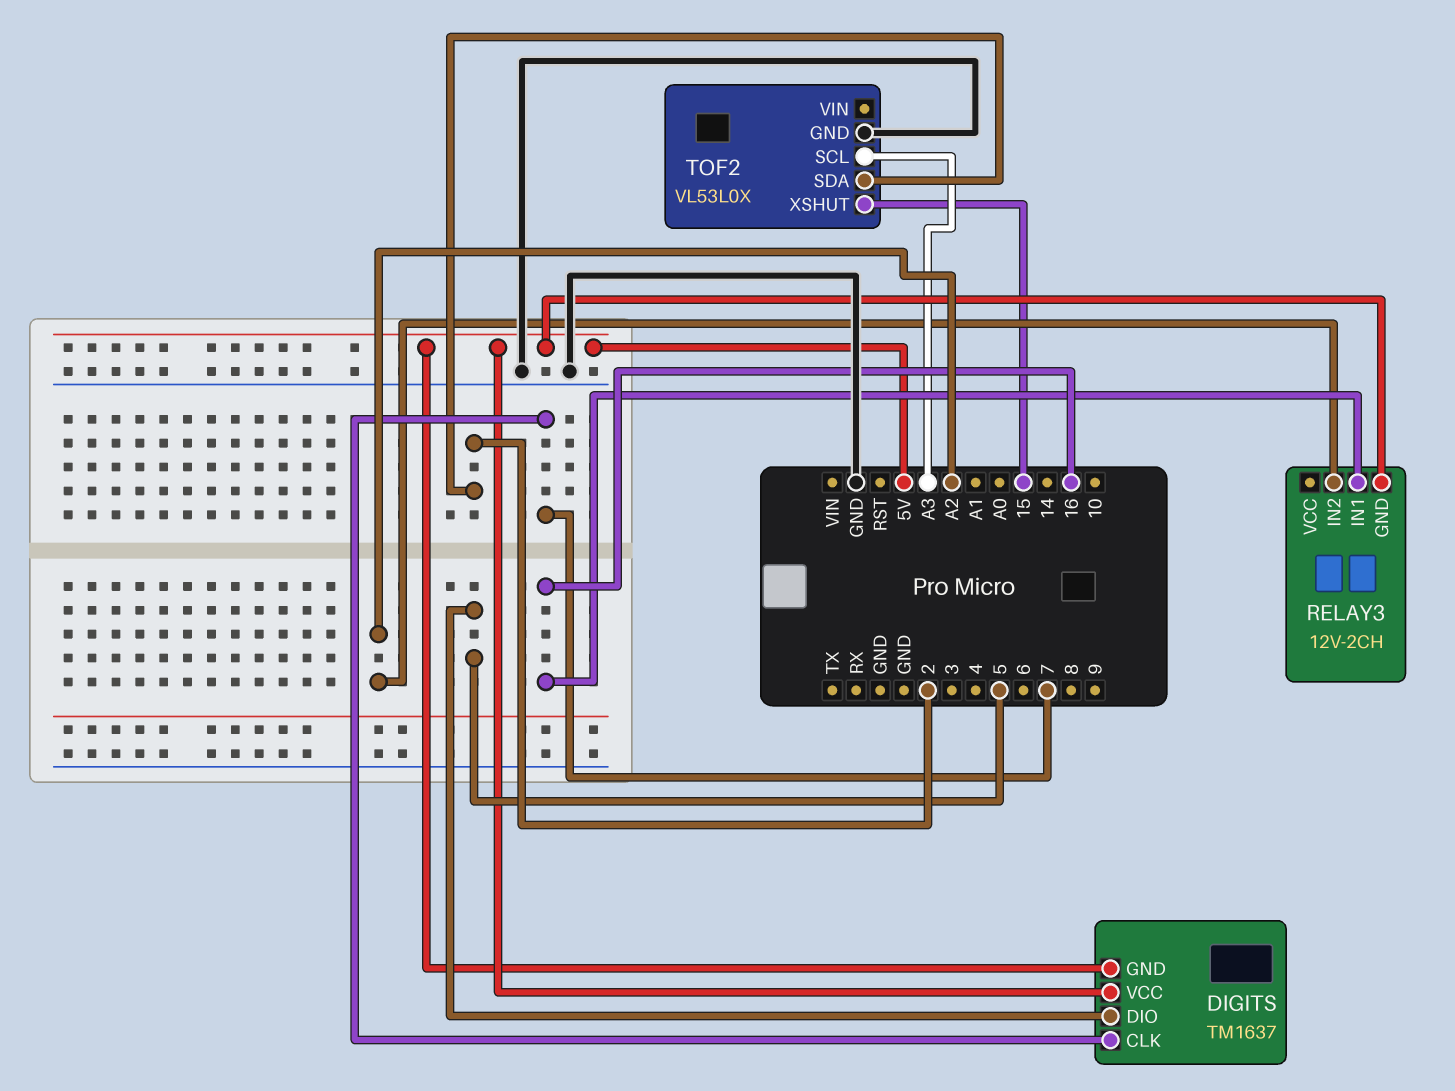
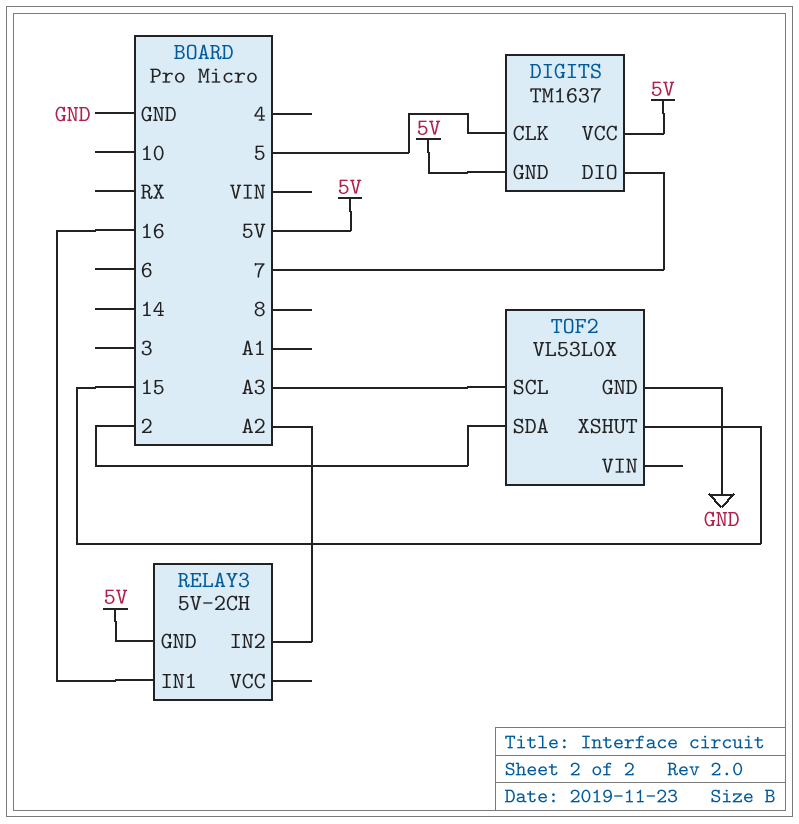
DIGITS pin CLK: 7 -> 5
DIGITS pin DIO: 5 -> 7
RELAY3: 12V-2CH -> 5V-2CH

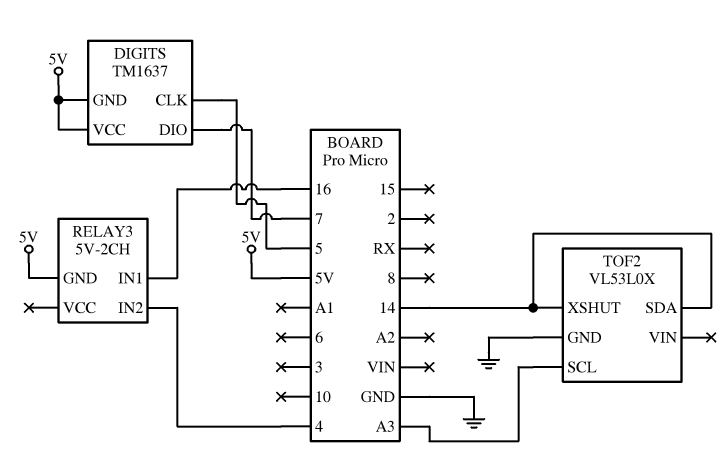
RELAY3 pin IN2: A2 -> 4
TOF2 pin SDA: 2 -> 14
TOF2 pin XSHUT: 15 -> 14

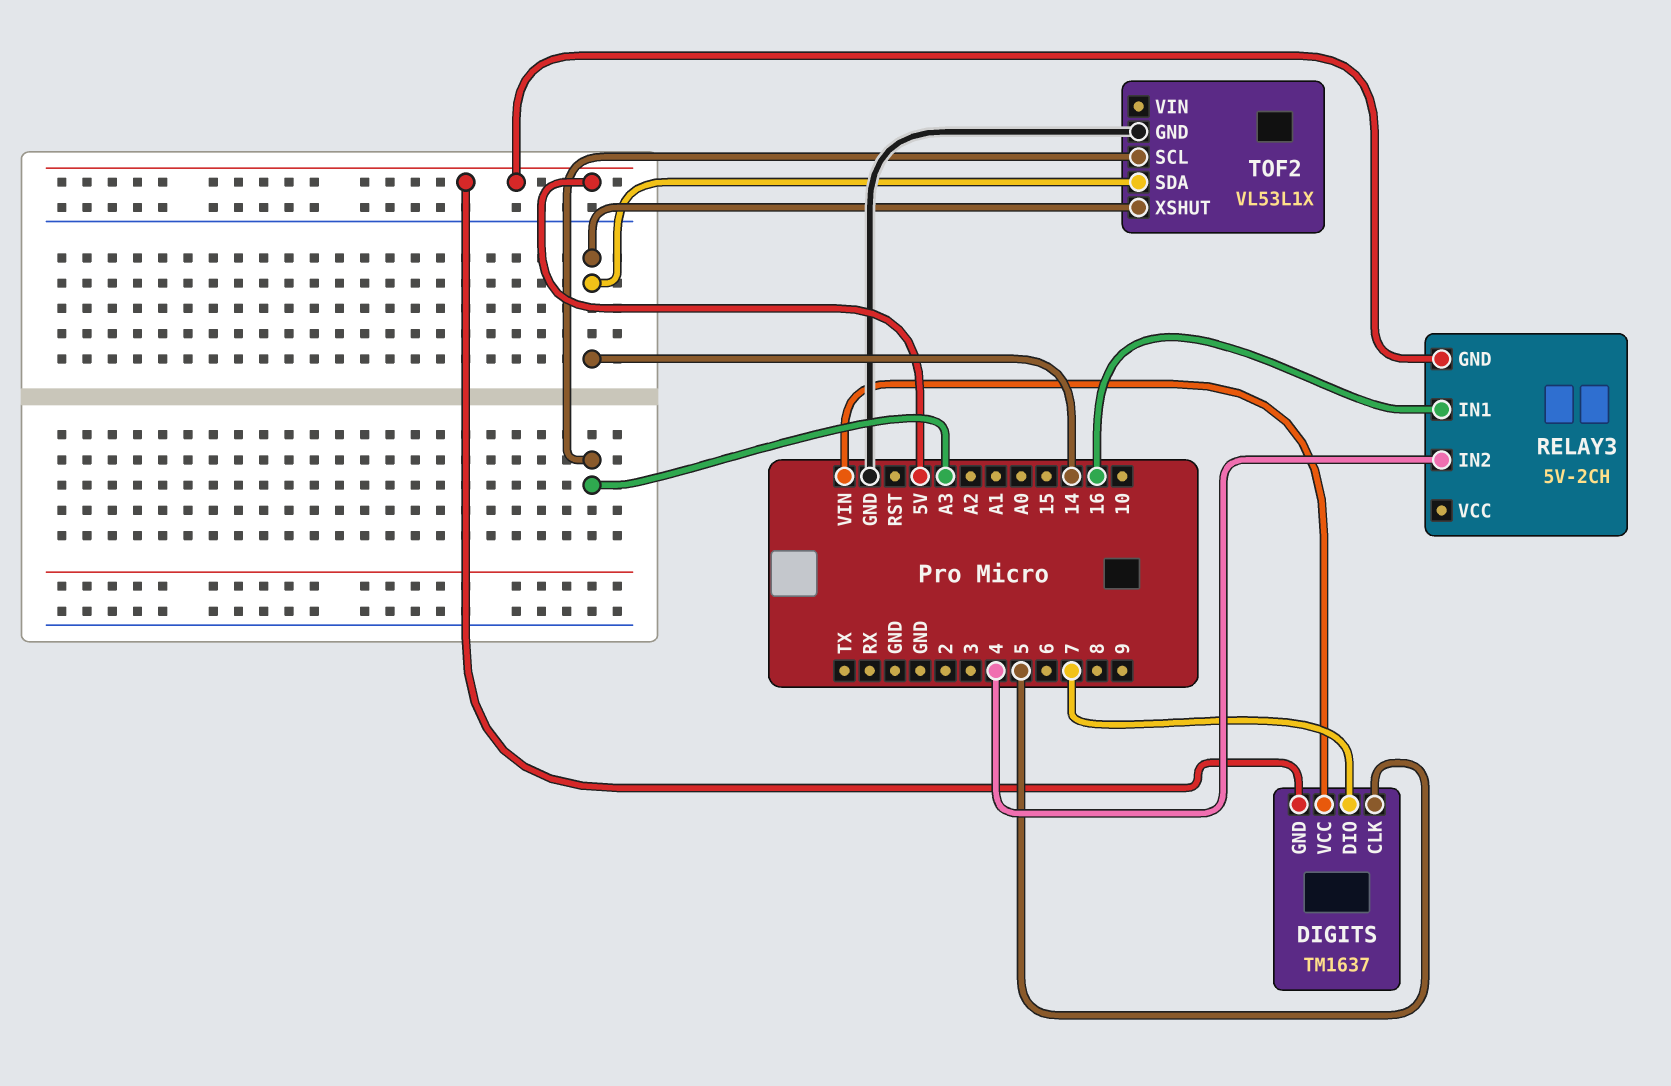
DIGITS pin VCC: 5V -> VIN
TOF2: VL53L0X -> VL53L1X

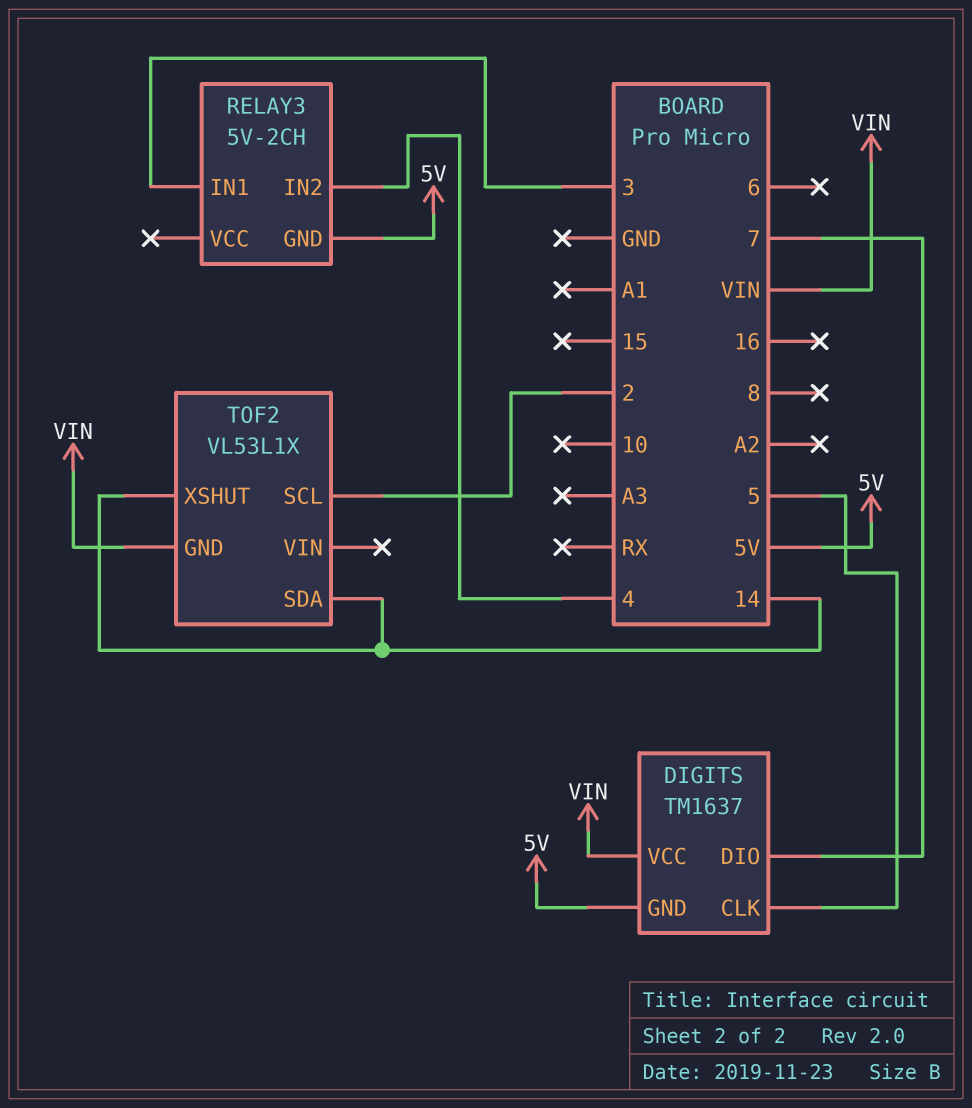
RELAY3 pin IN1: 16 -> 3
TOF2 pin GND: GND -> VIN
TOF2 pin SCL: A3 -> 2

